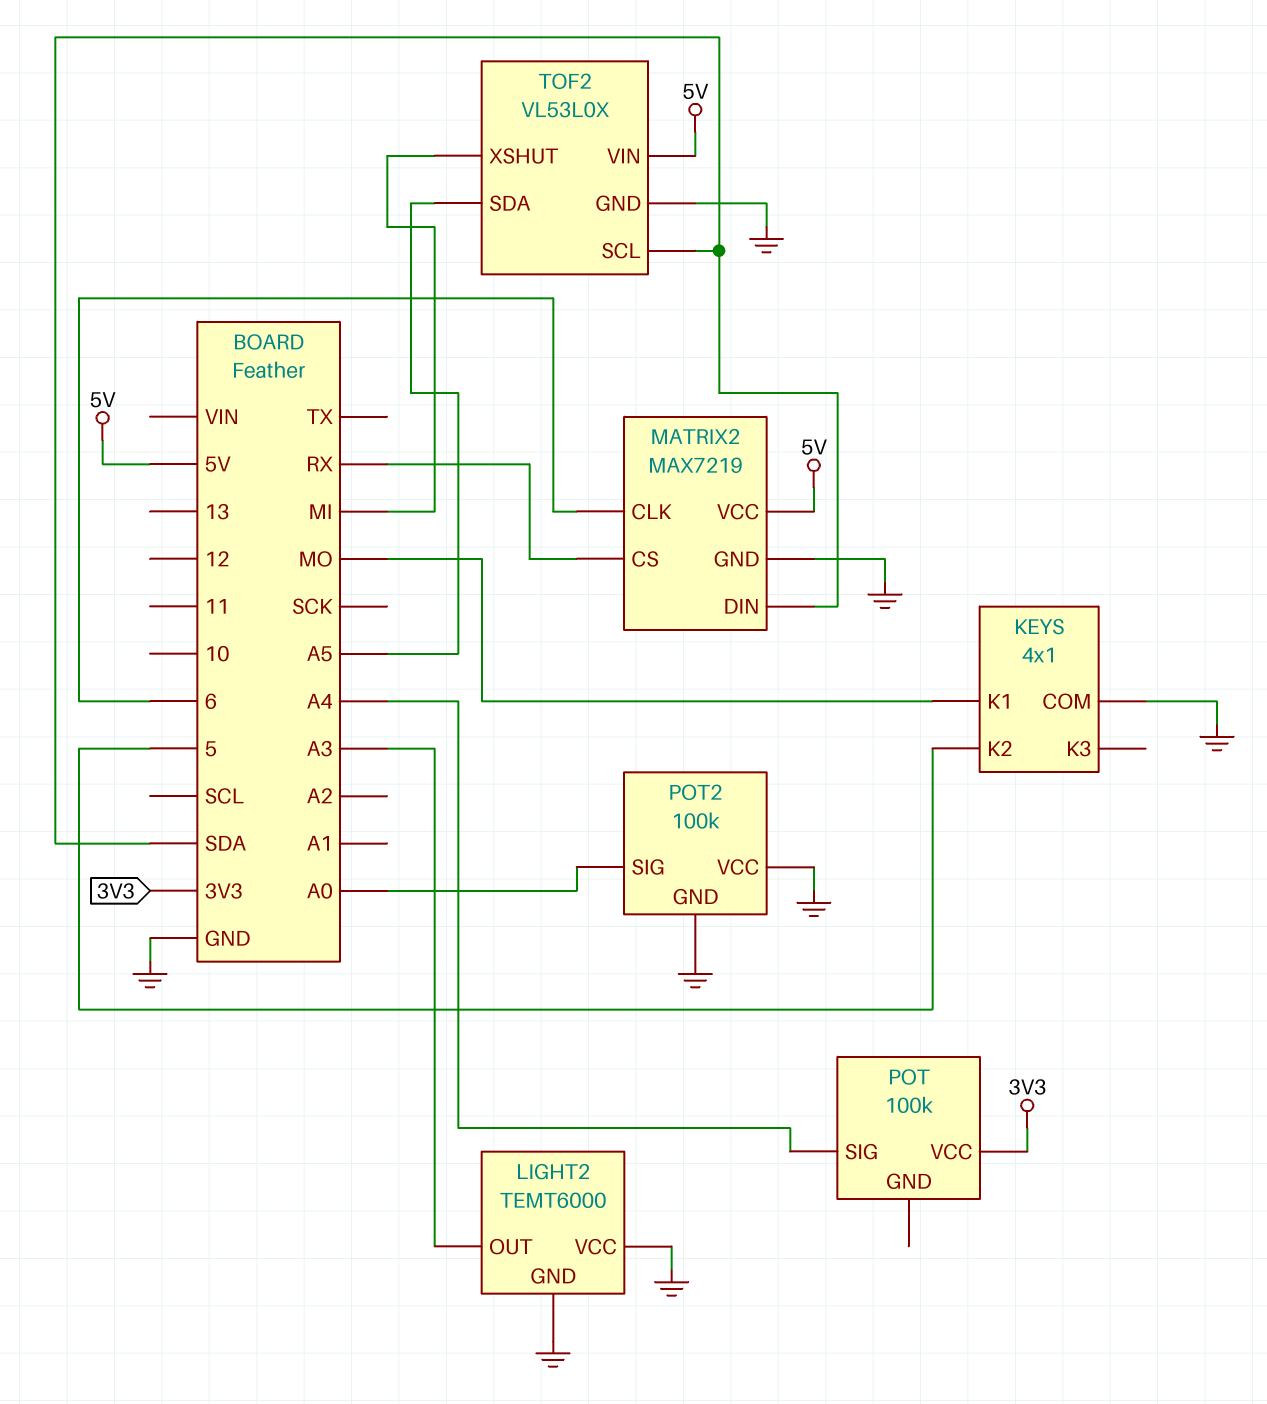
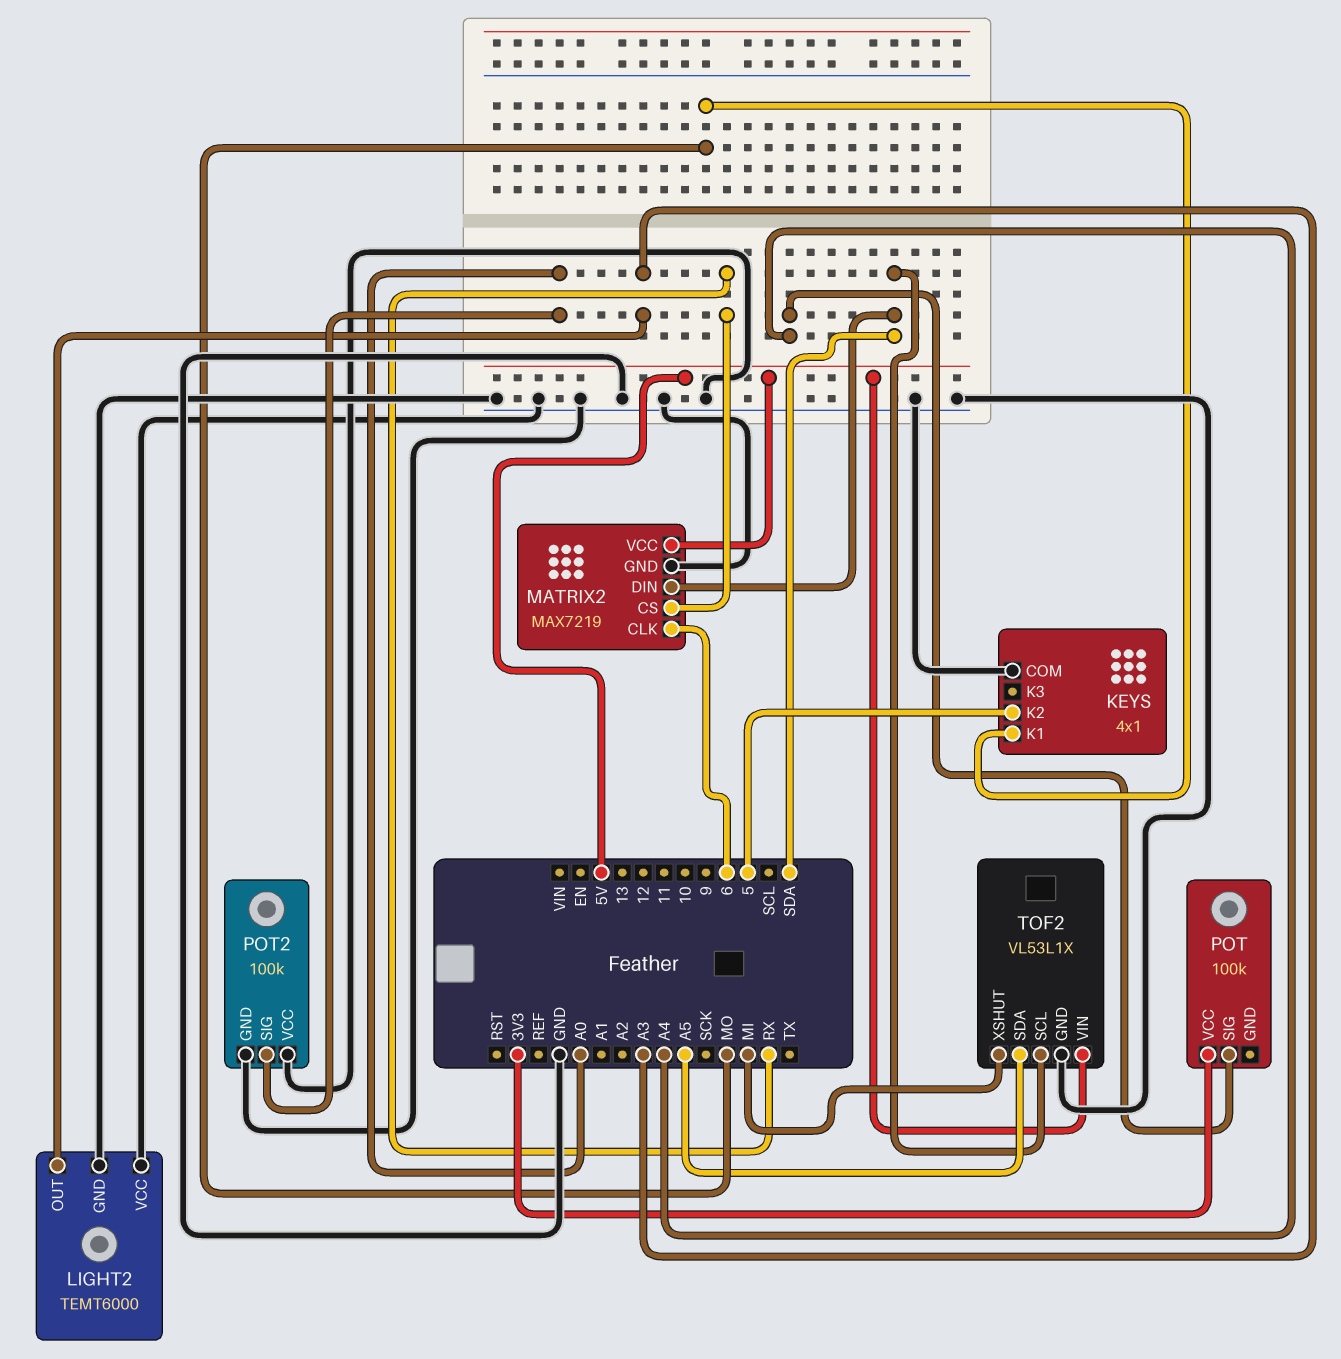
TOF2: VL53L0X -> VL53L1X

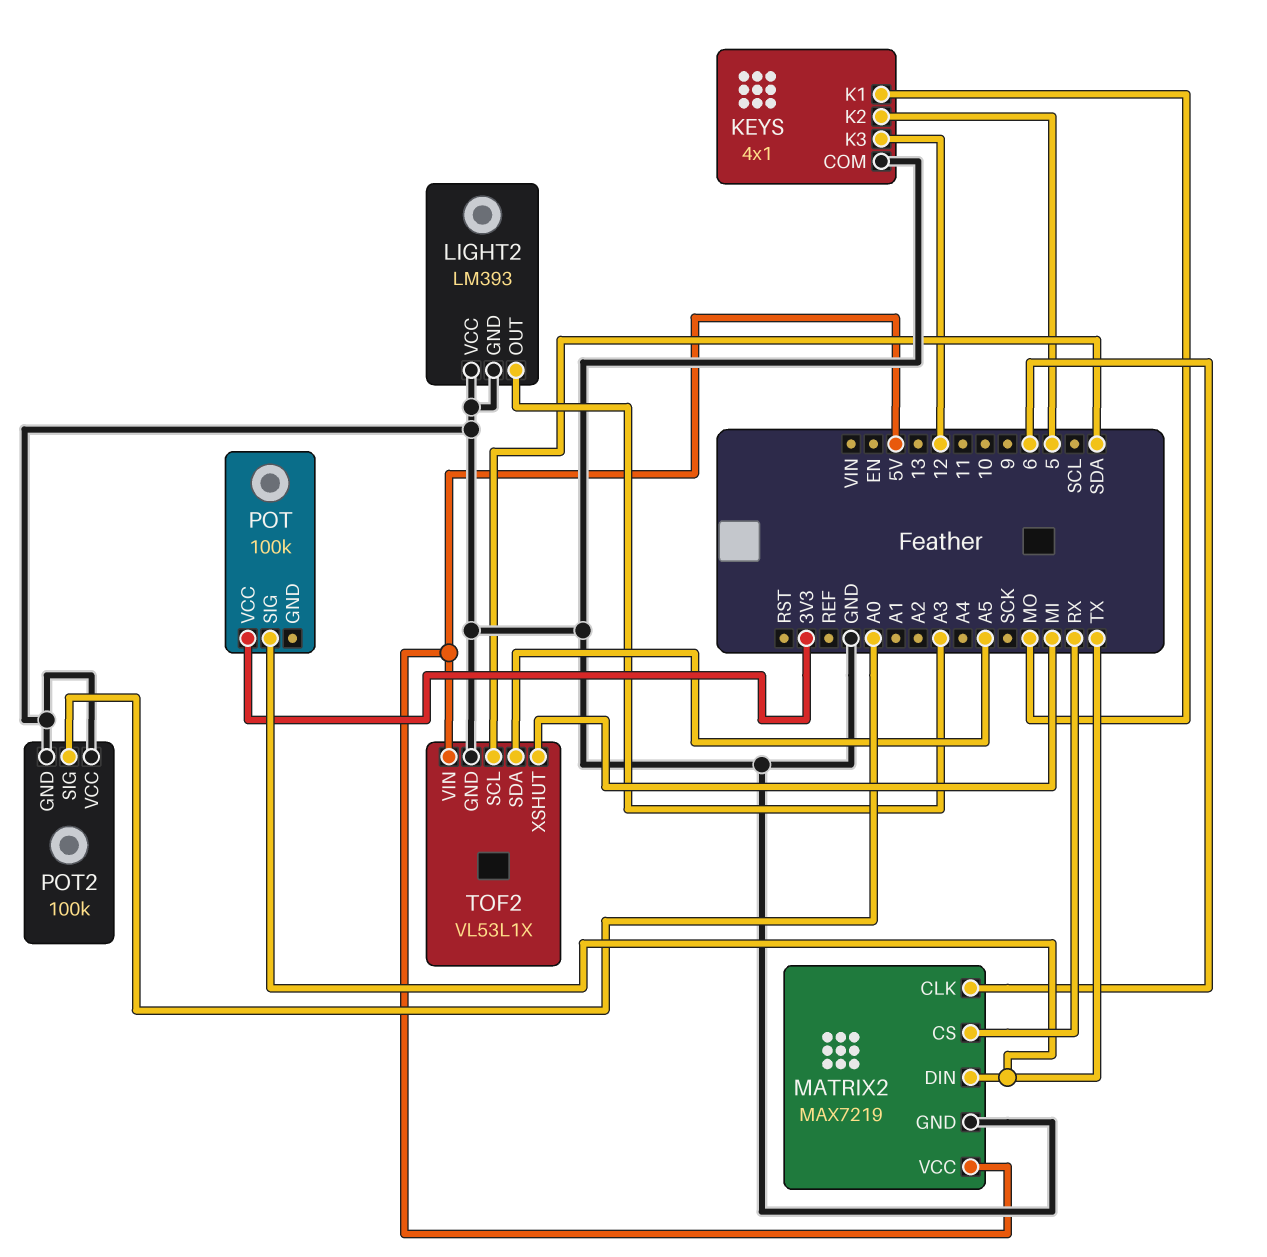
KEYS pin K3: none -> 12
LIGHT2: TEMT6000 -> LM393
MATRIX2 pin DIN: SDA -> TX
POT pin SIG: A4 -> TX

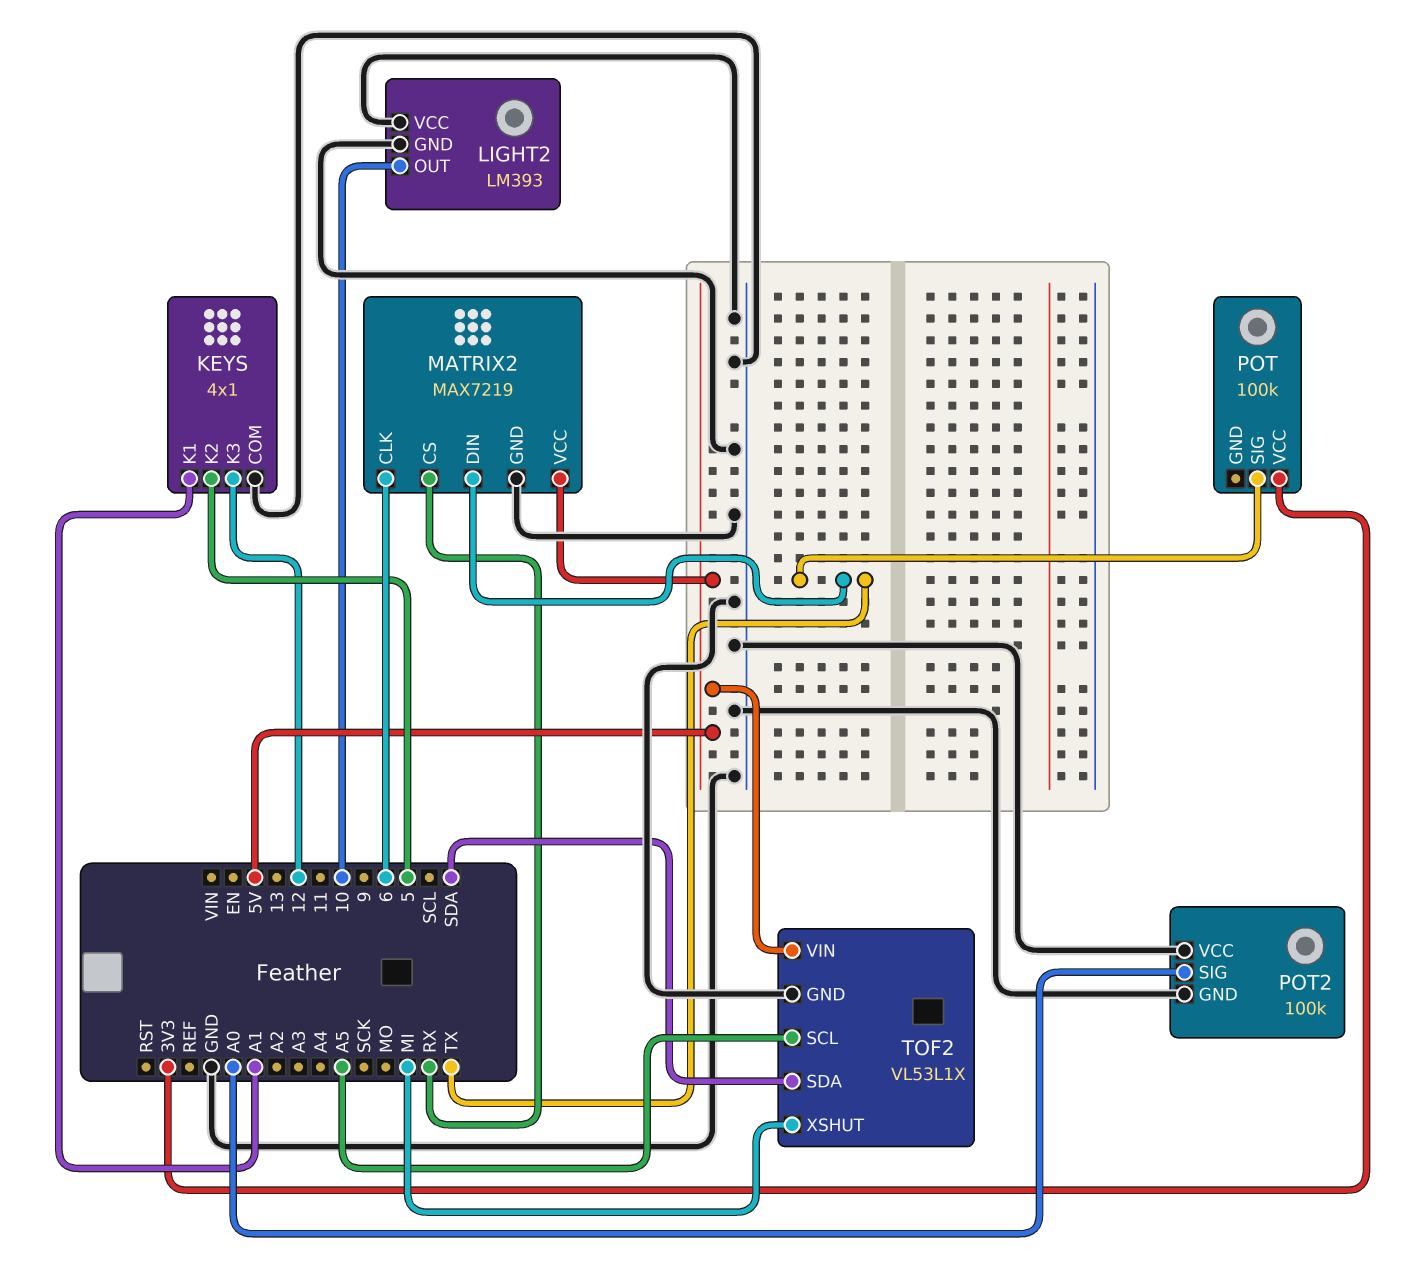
KEYS pin K1: MO -> A1
LIGHT2 pin OUT: A3 -> 10
TOF2 pin SCL: SDA -> A5
TOF2 pin SDA: A5 -> SDA

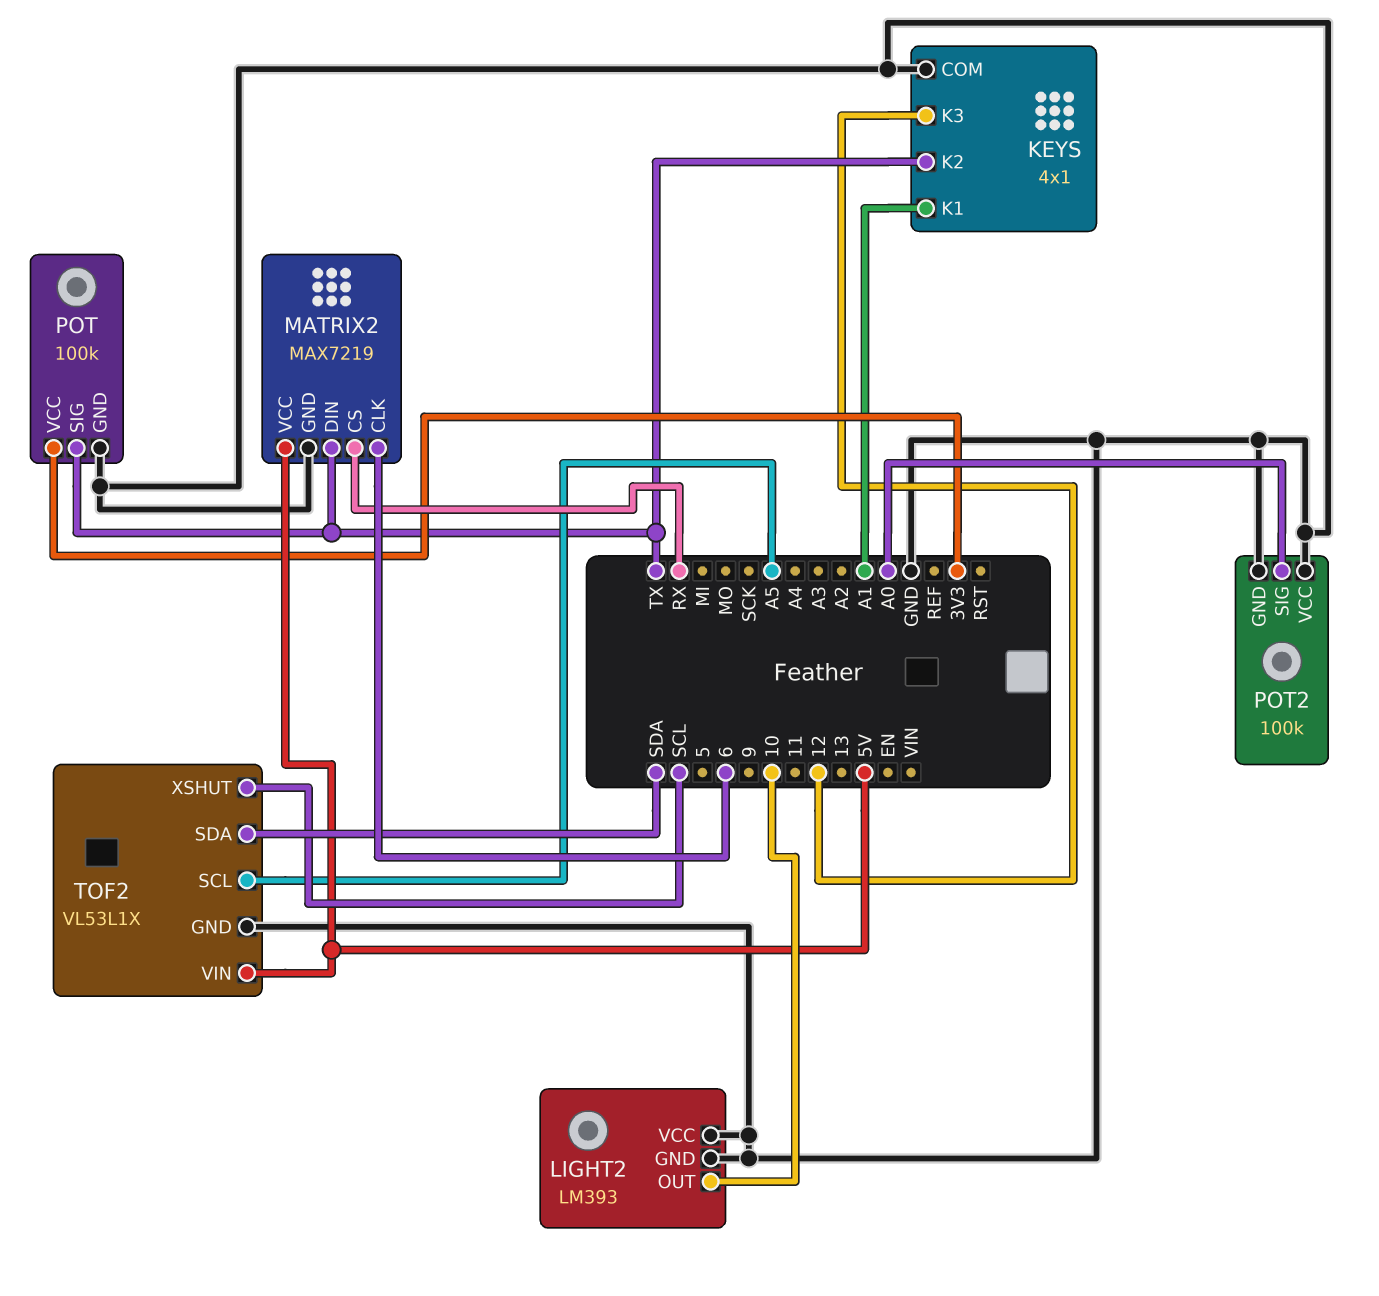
KEYS pin K2: 5 -> TX
POT pin GND: none -> GND
TOF2 pin XSHUT: MI -> SCL

